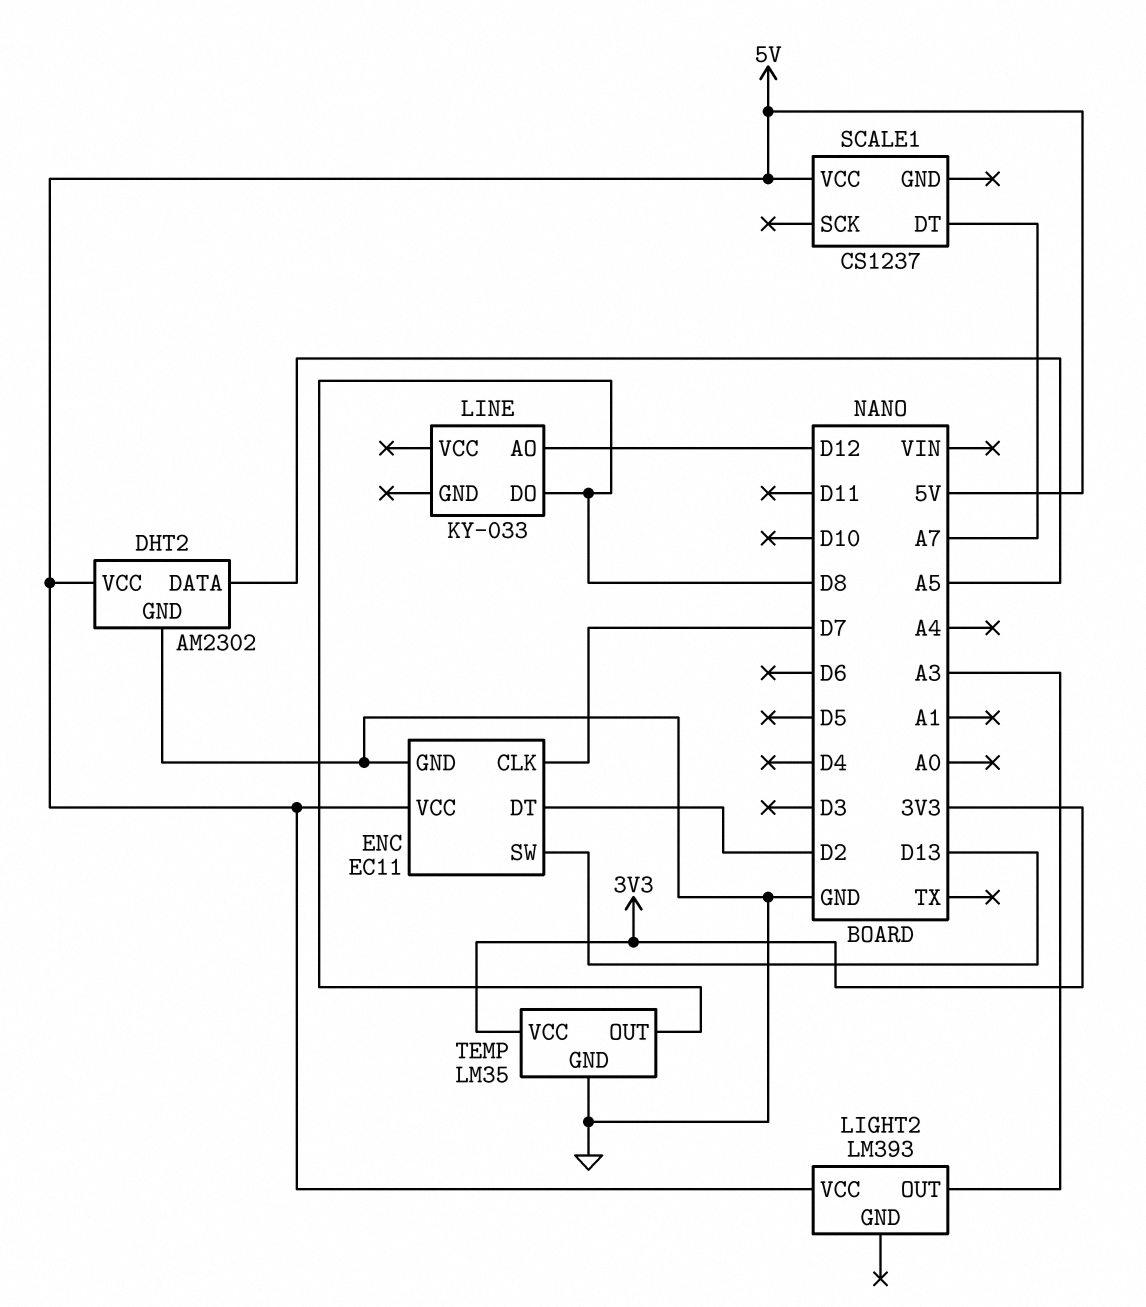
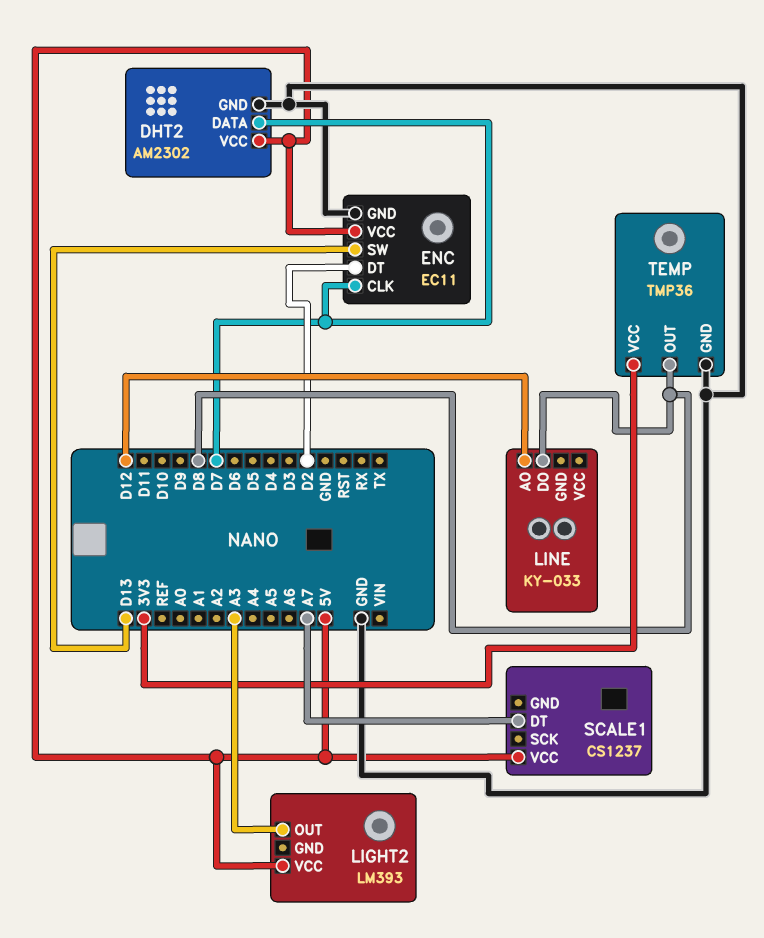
DHT2 pin DATA: A5 -> D7
TEMP: LM35 -> TMP36

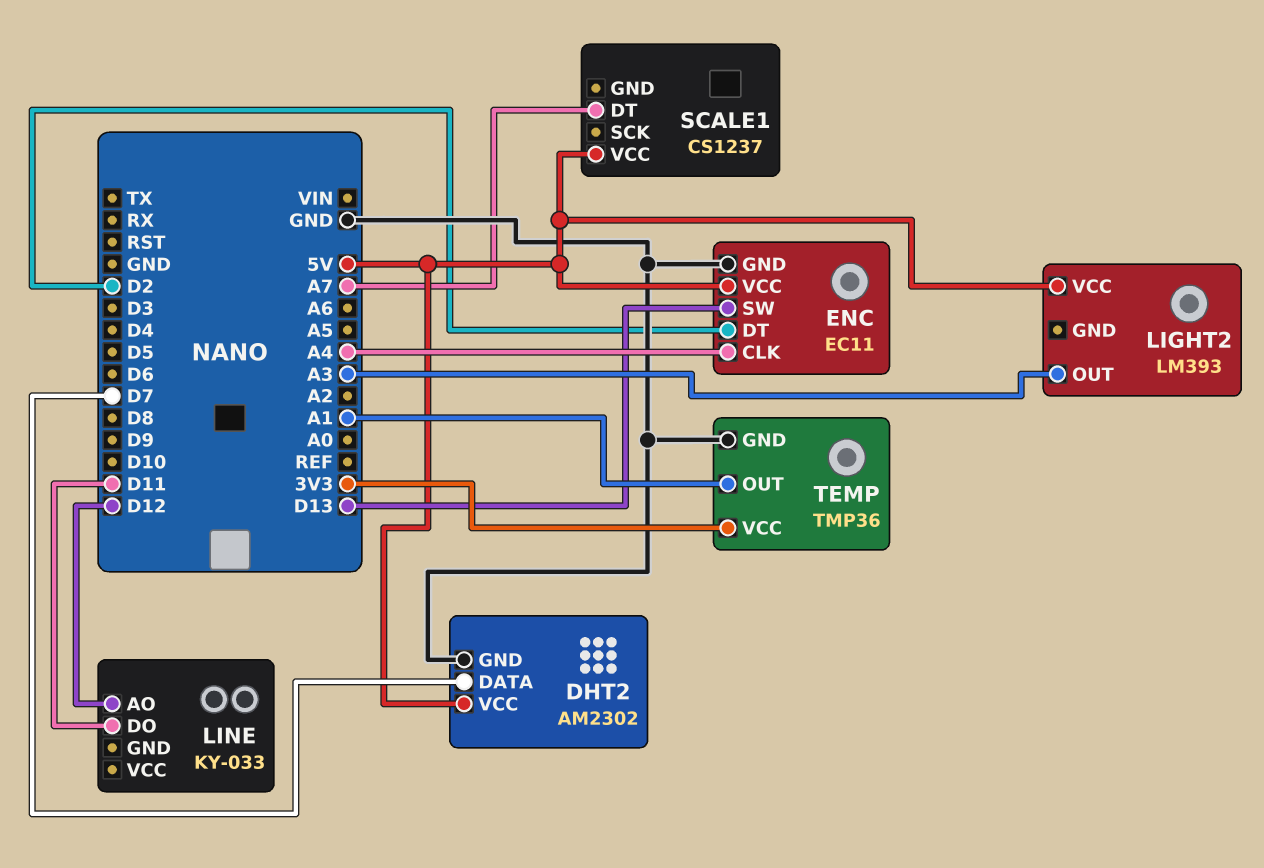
ENC pin CLK: D7 -> A4
LINE pin DO: D8 -> D11
TEMP pin OUT: D8 -> A1

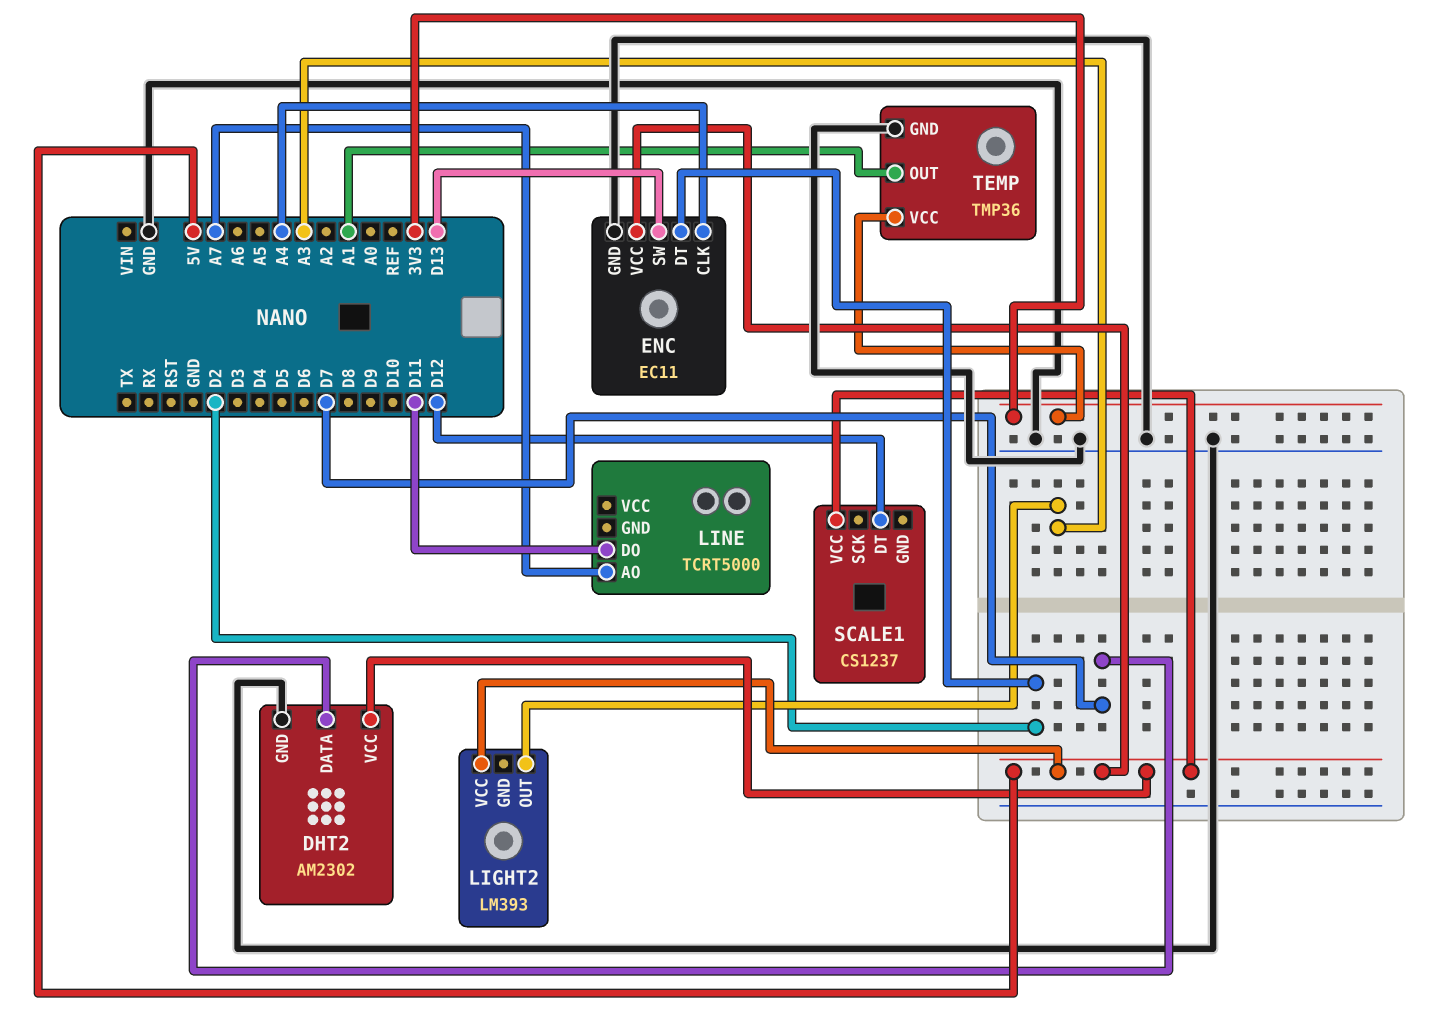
LINE: KY-033 -> TCRT5000
LINE pin AO: D12 -> A7
SCALE1 pin DT: A7 -> D12

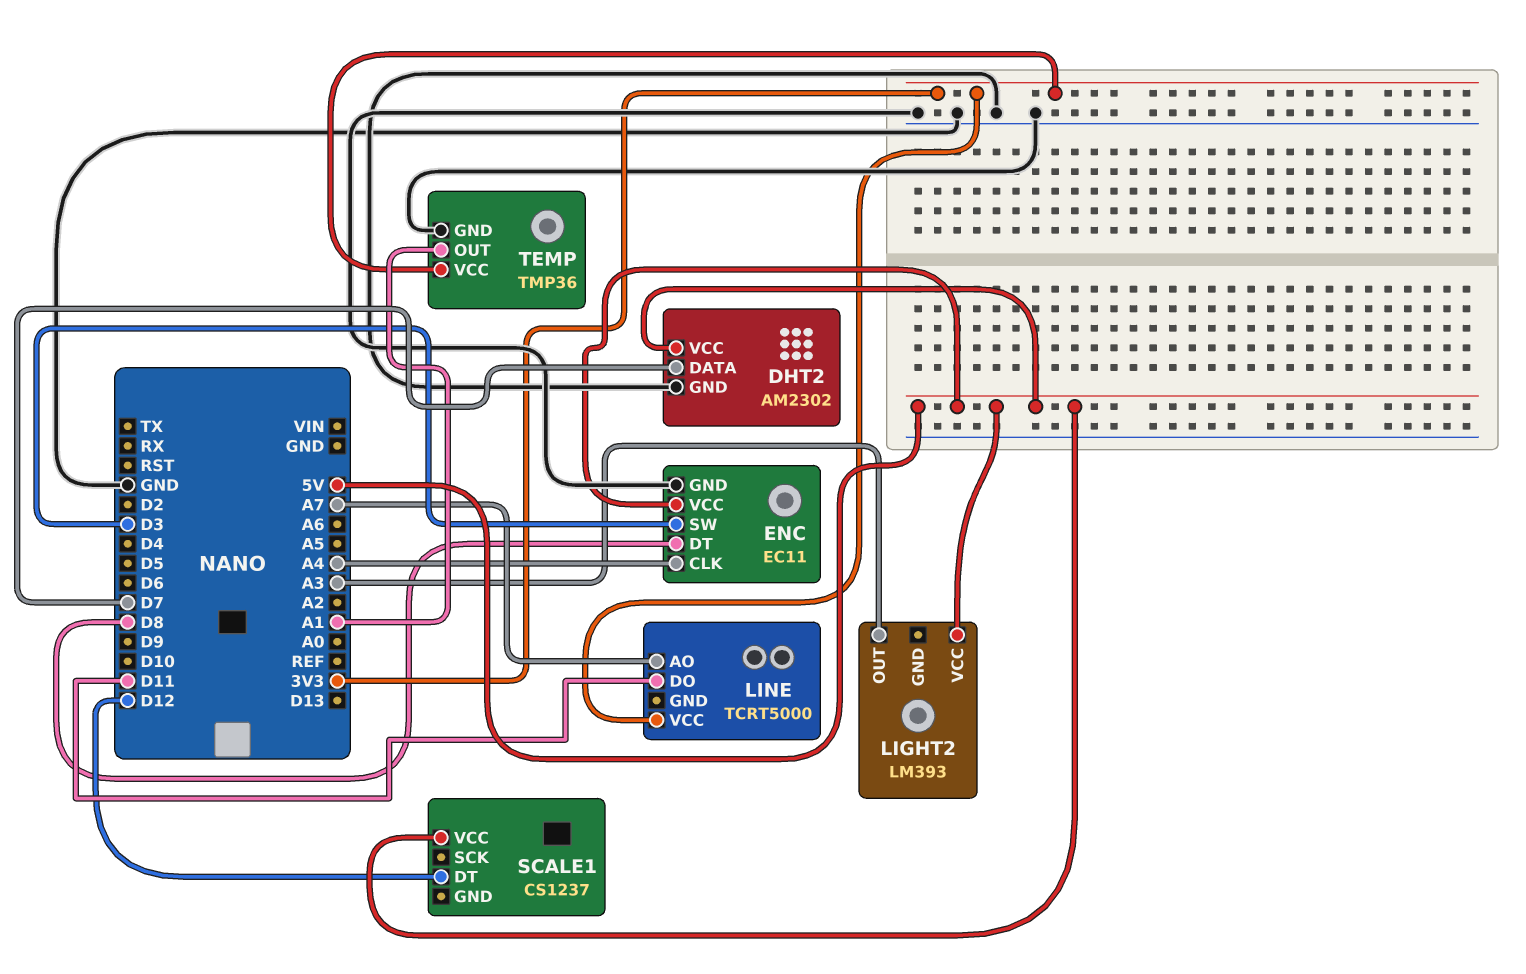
ENC pin DT: D2 -> D8
ENC pin SW: D13 -> D3
LINE pin VCC: none -> 3V3

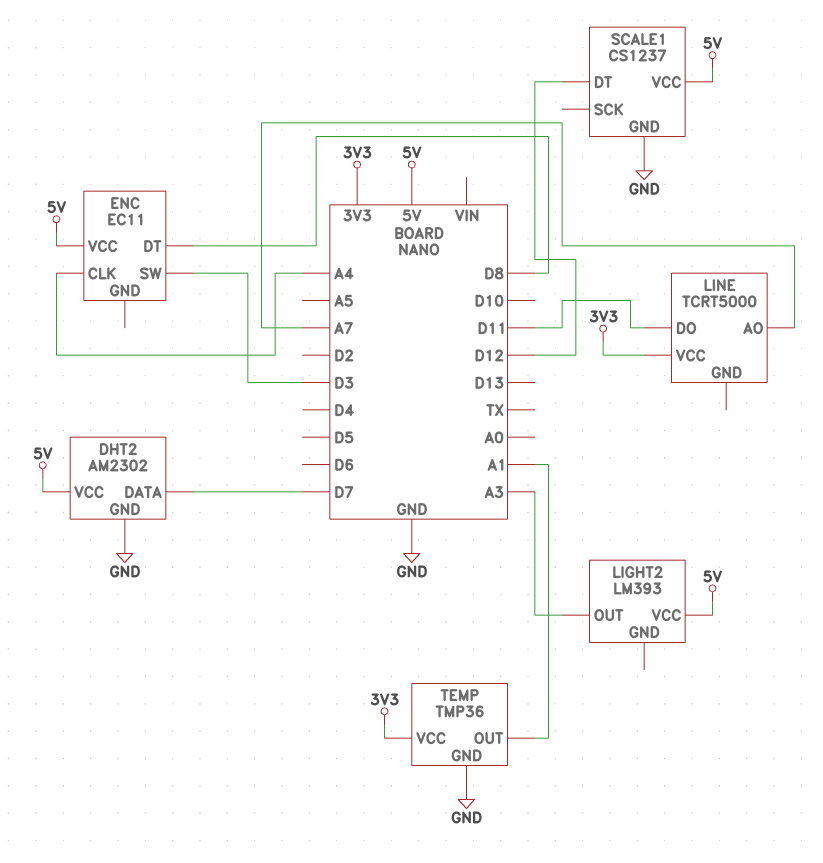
ENC pin GND: GND -> none
SCALE1 pin GND: none -> GND

